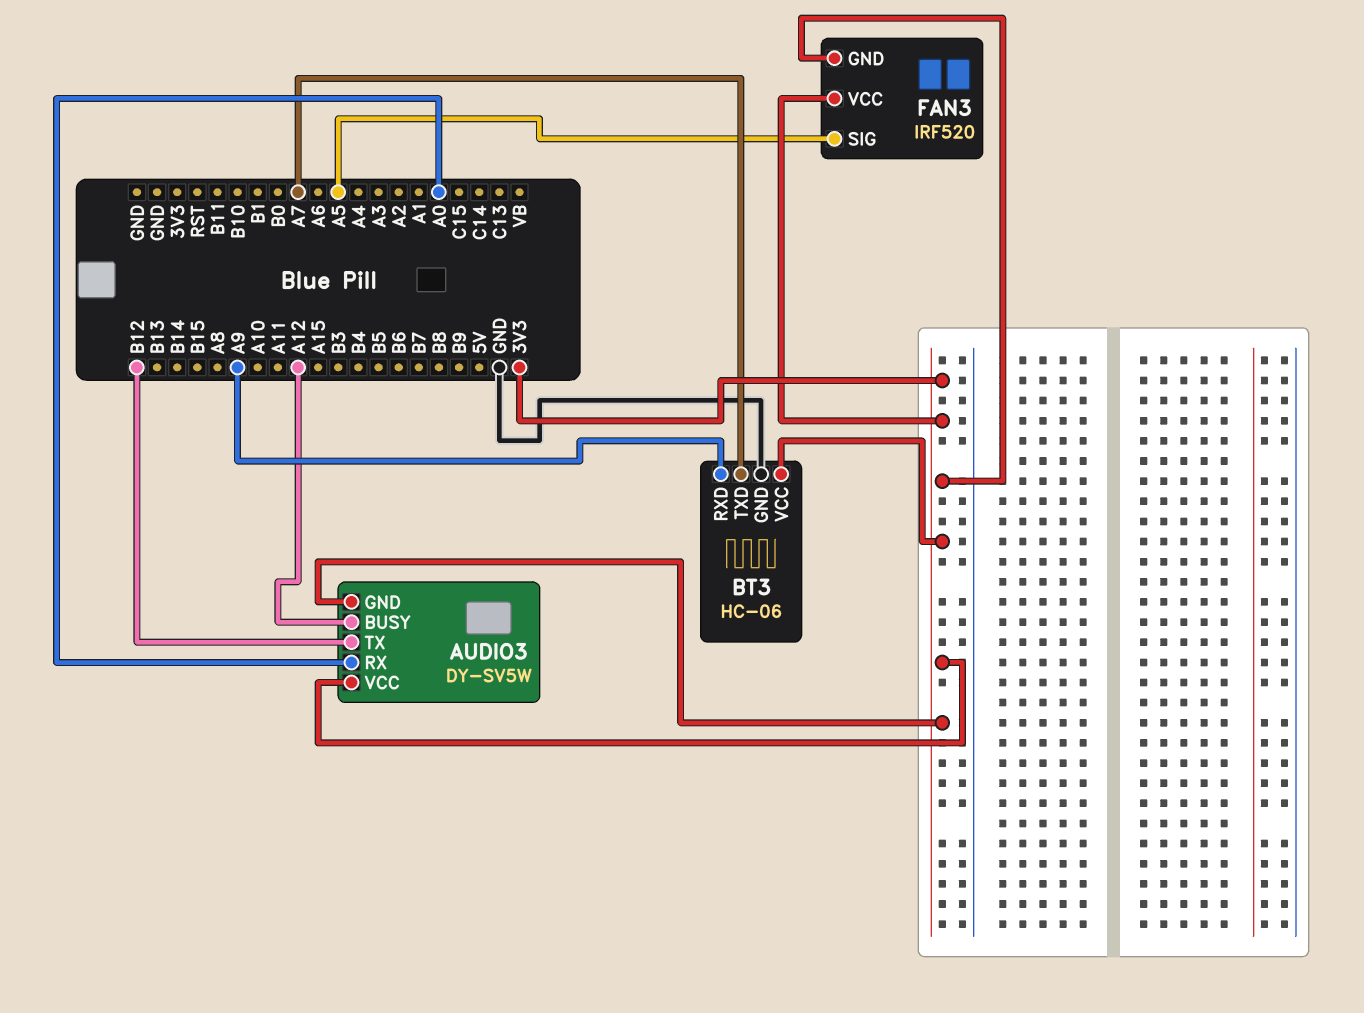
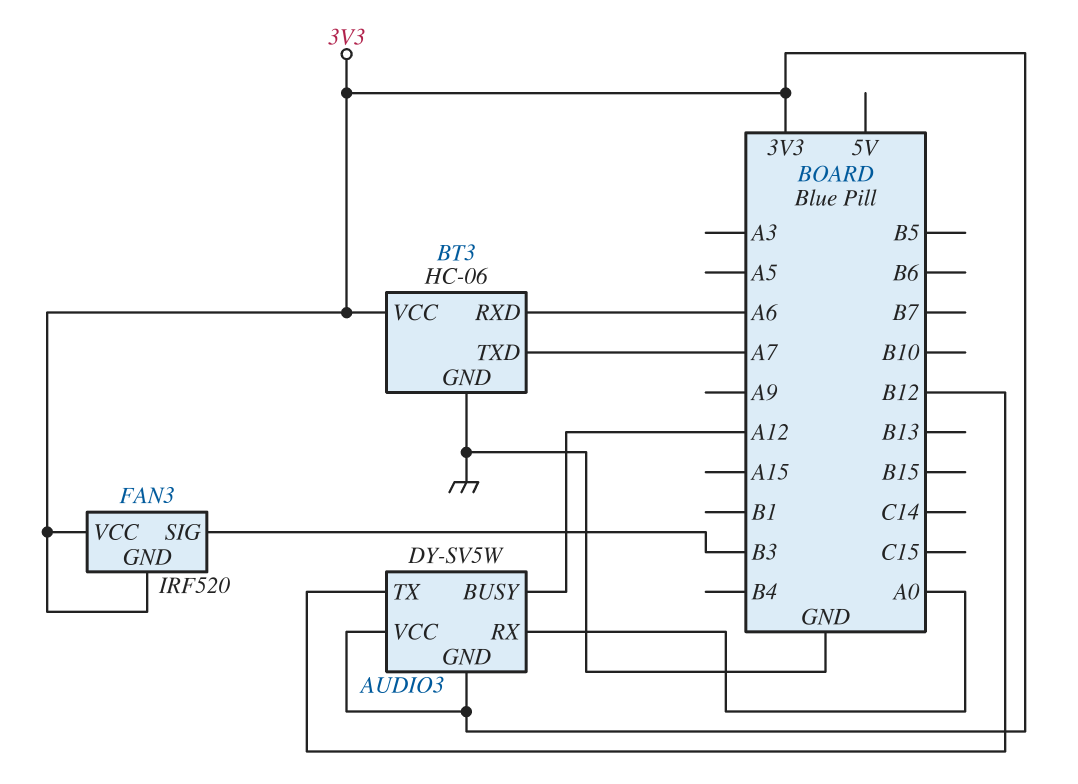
BT3 pin RXD: A9 -> A6
FAN3 pin SIG: A5 -> B3

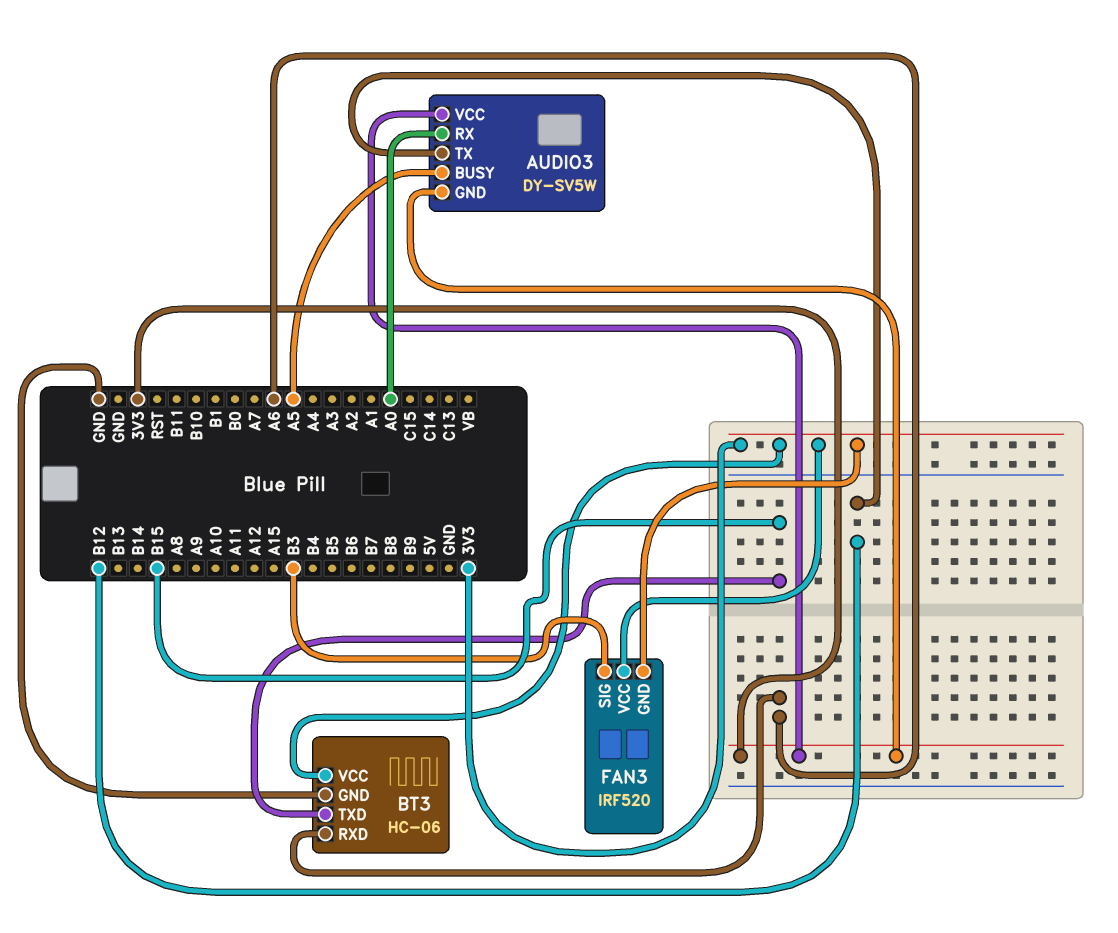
AUDIO3 pin BUSY: A12 -> A5
BT3 pin TXD: A7 -> B15

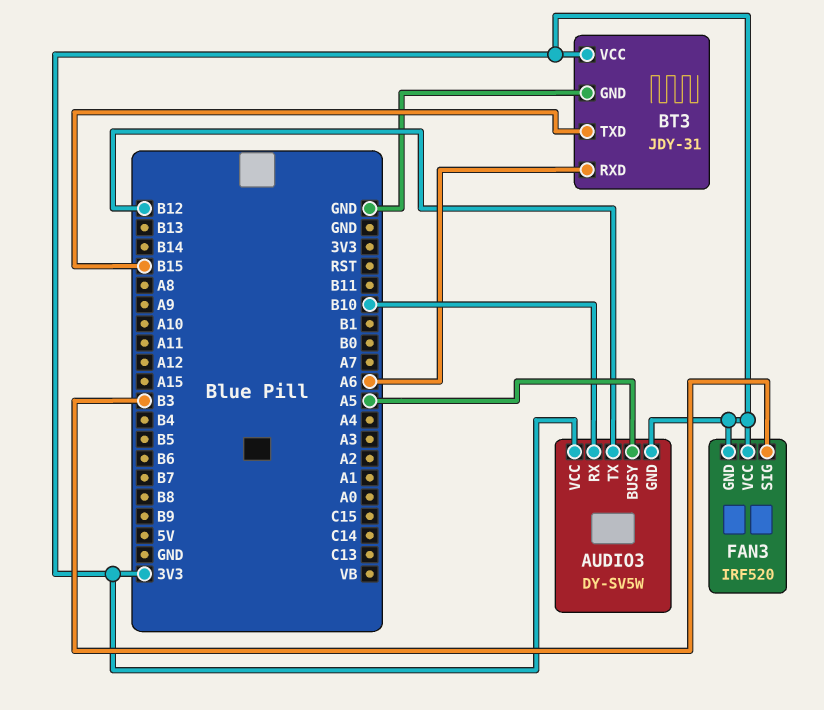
AUDIO3 pin RX: A0 -> B10
BT3: HC-06 -> JDY-31

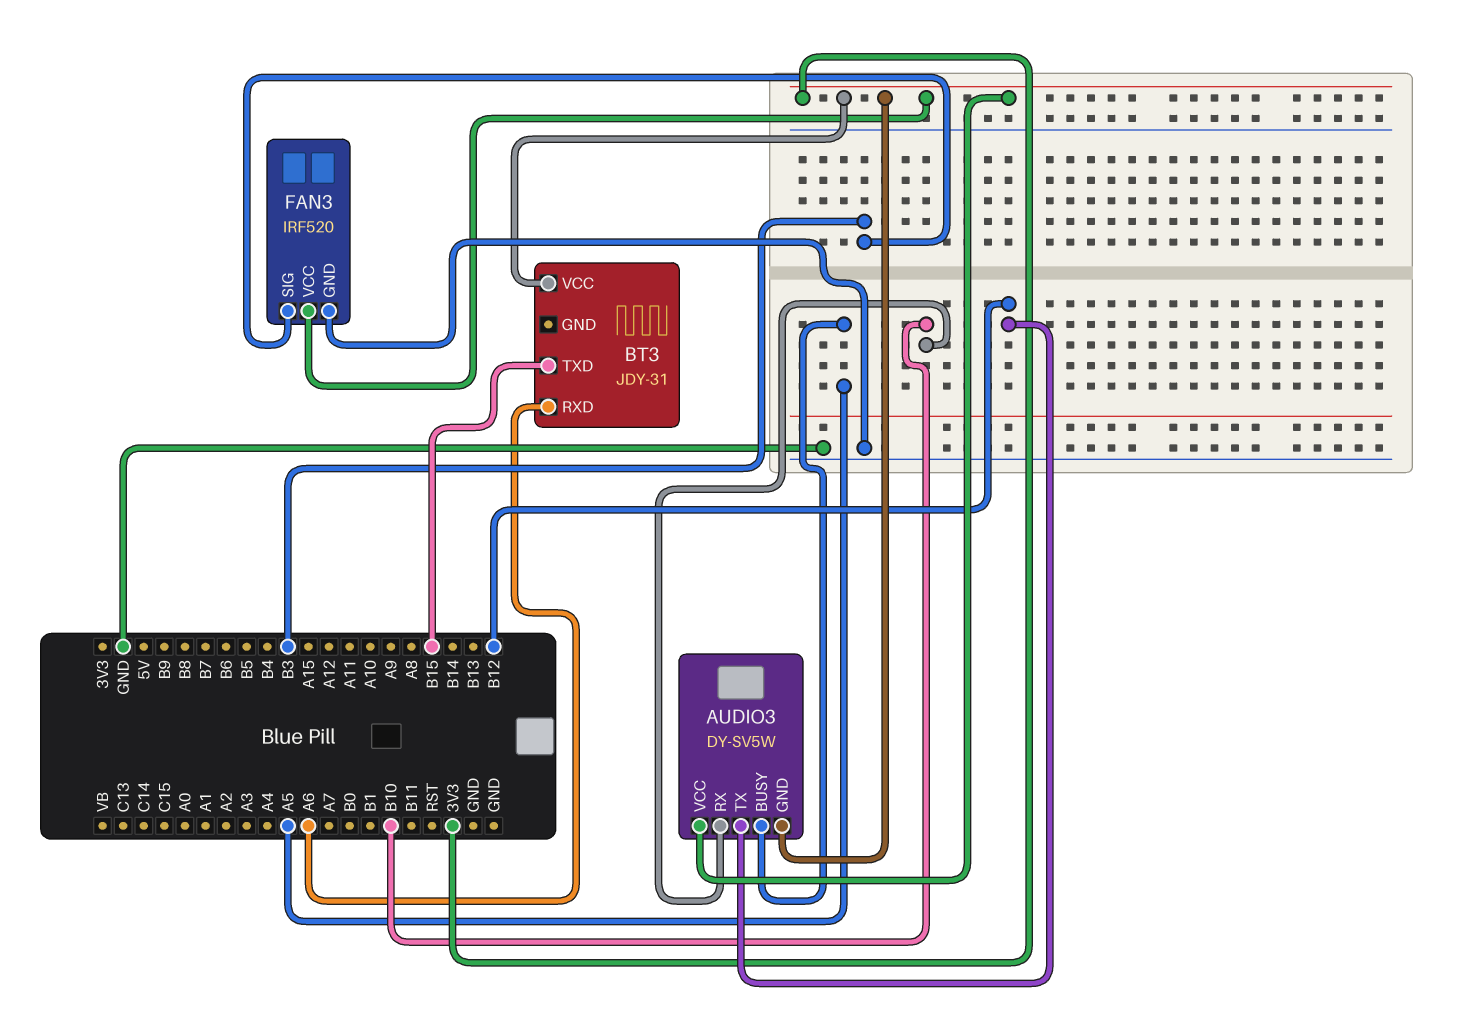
BT3 pin GND: GND -> none
FAN3 pin GND: 3V3 -> GND

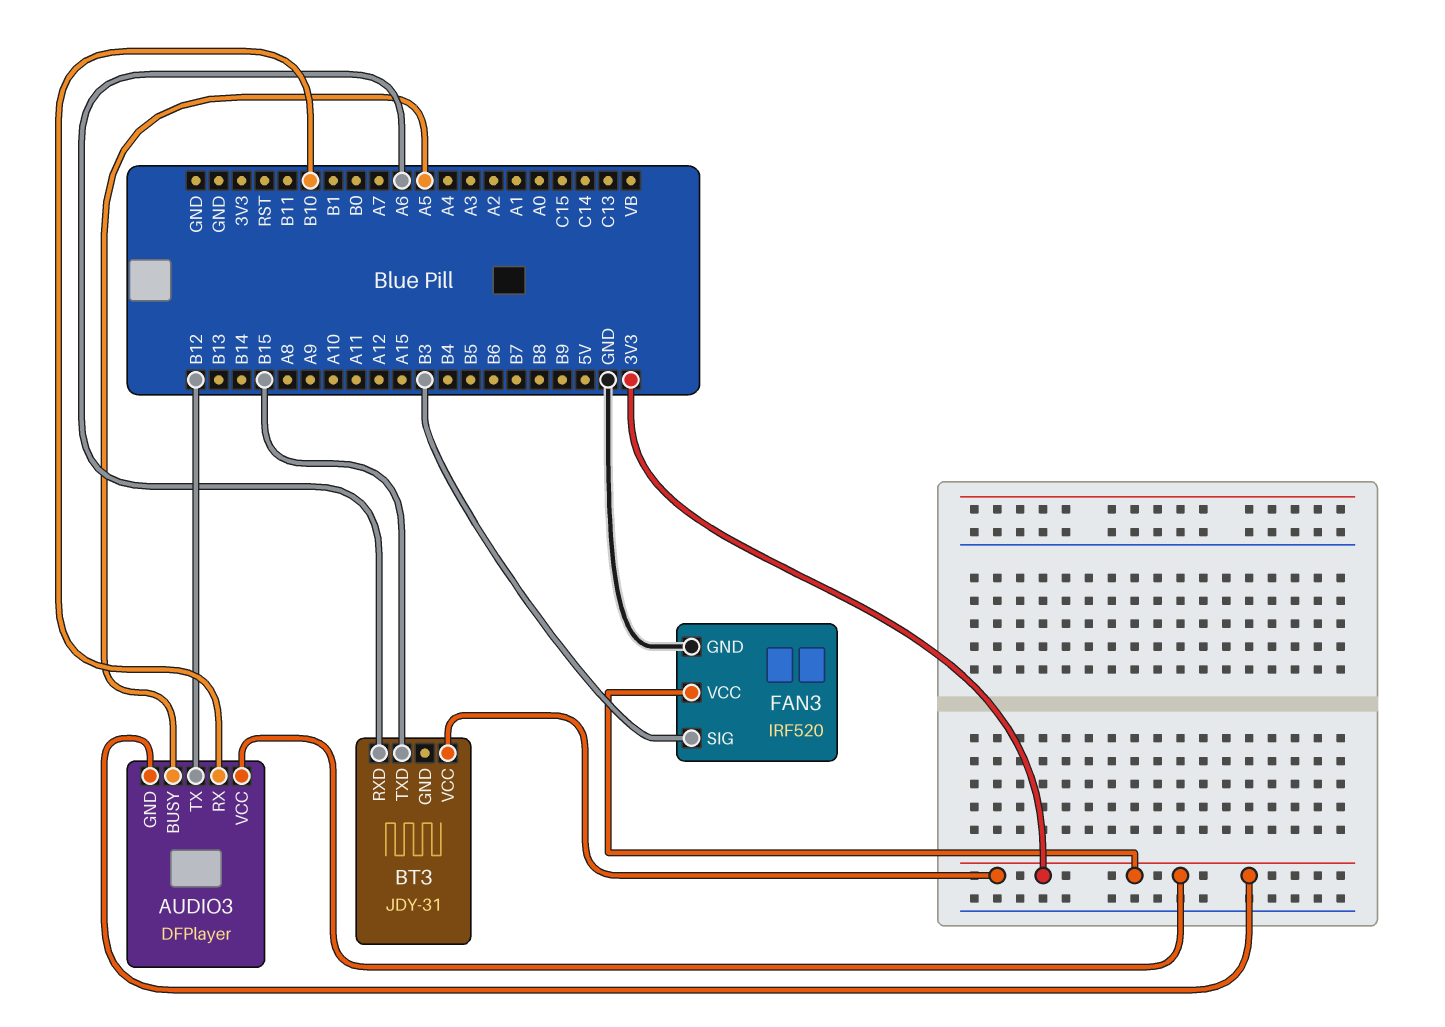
AUDIO3: DY-SV5W -> DFPlayer

